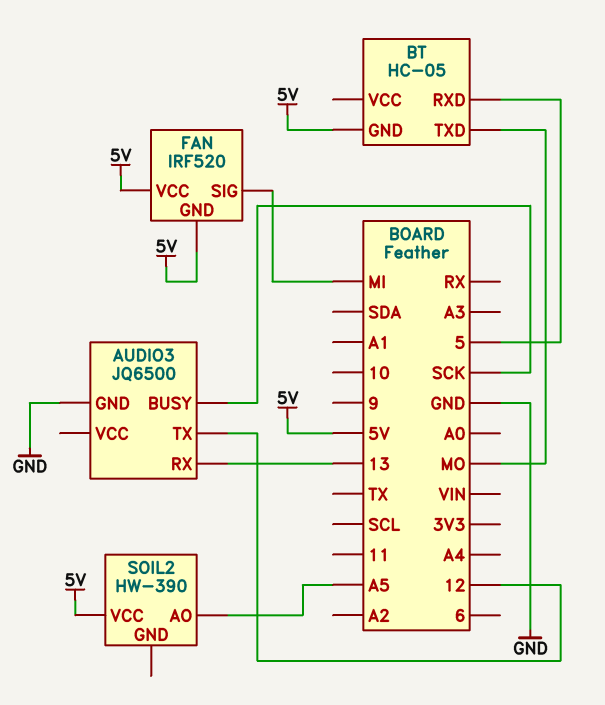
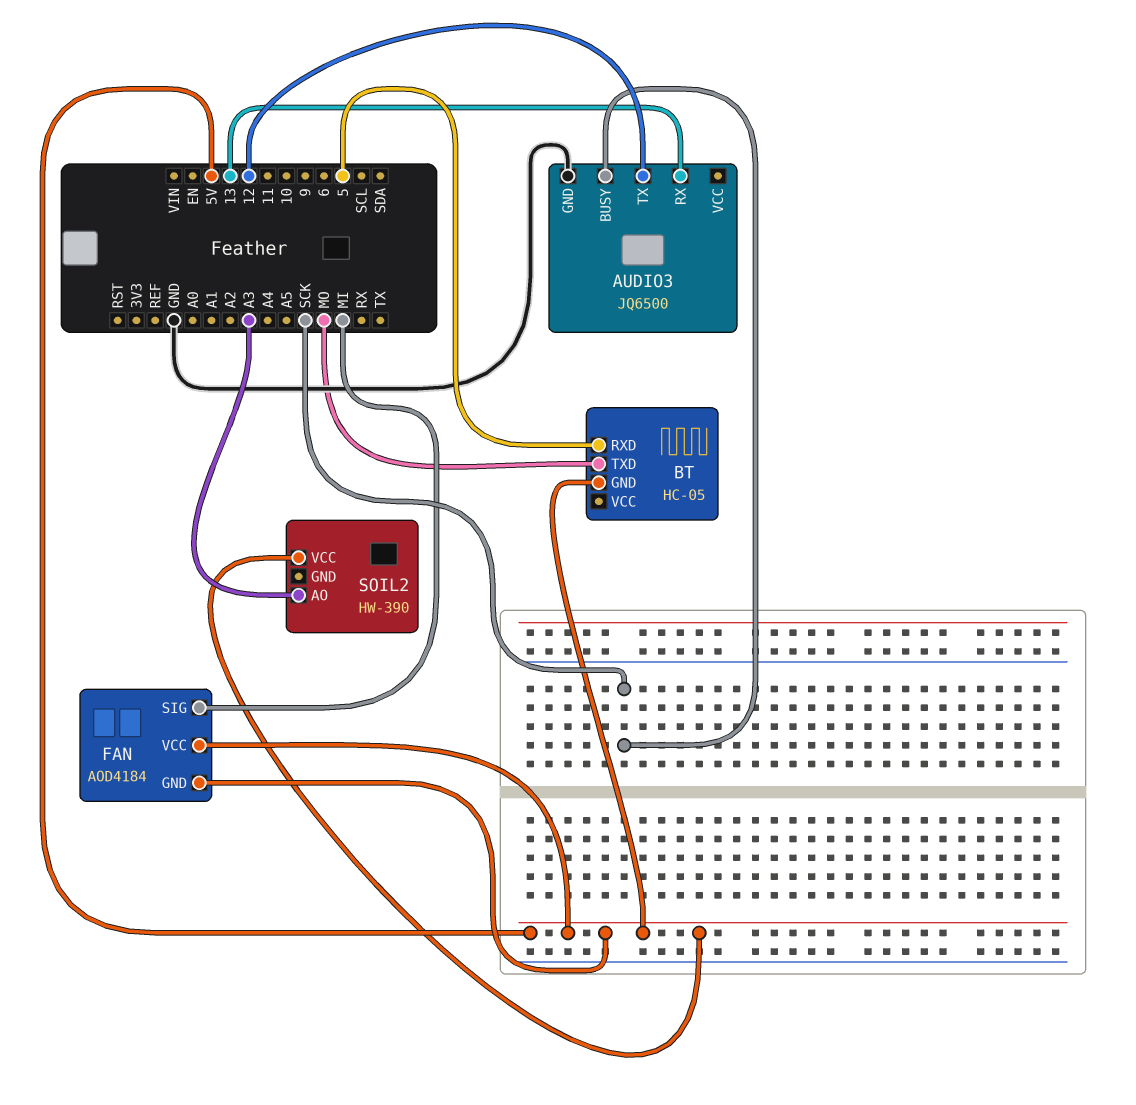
FAN: IRF520 -> AOD4184
SOIL2 pin AO: A5 -> A3

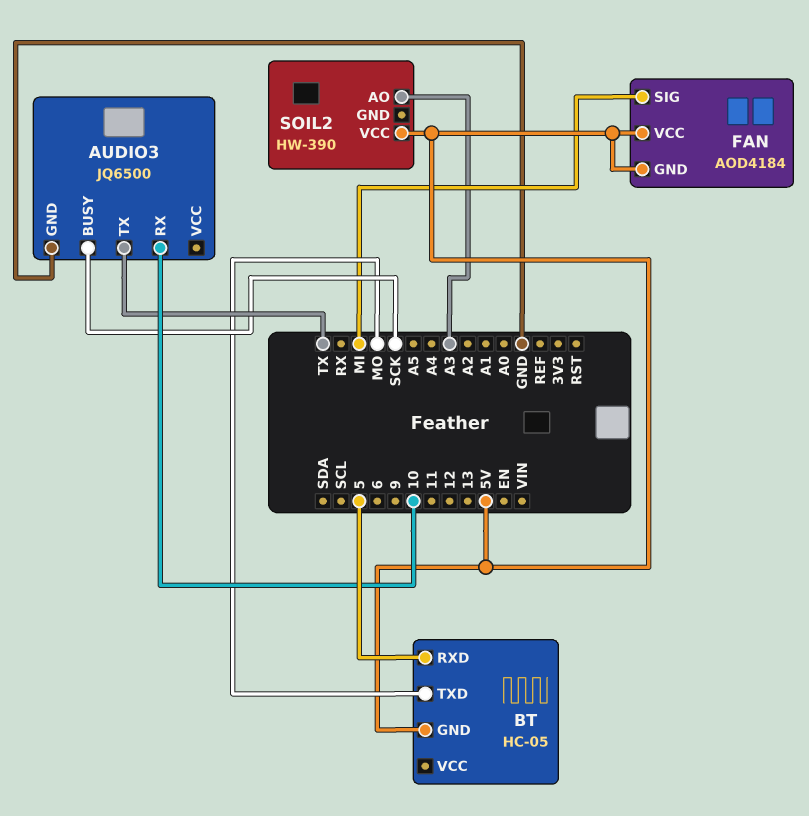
AUDIO3 pin RX: 13 -> 10
AUDIO3 pin TX: 12 -> TX

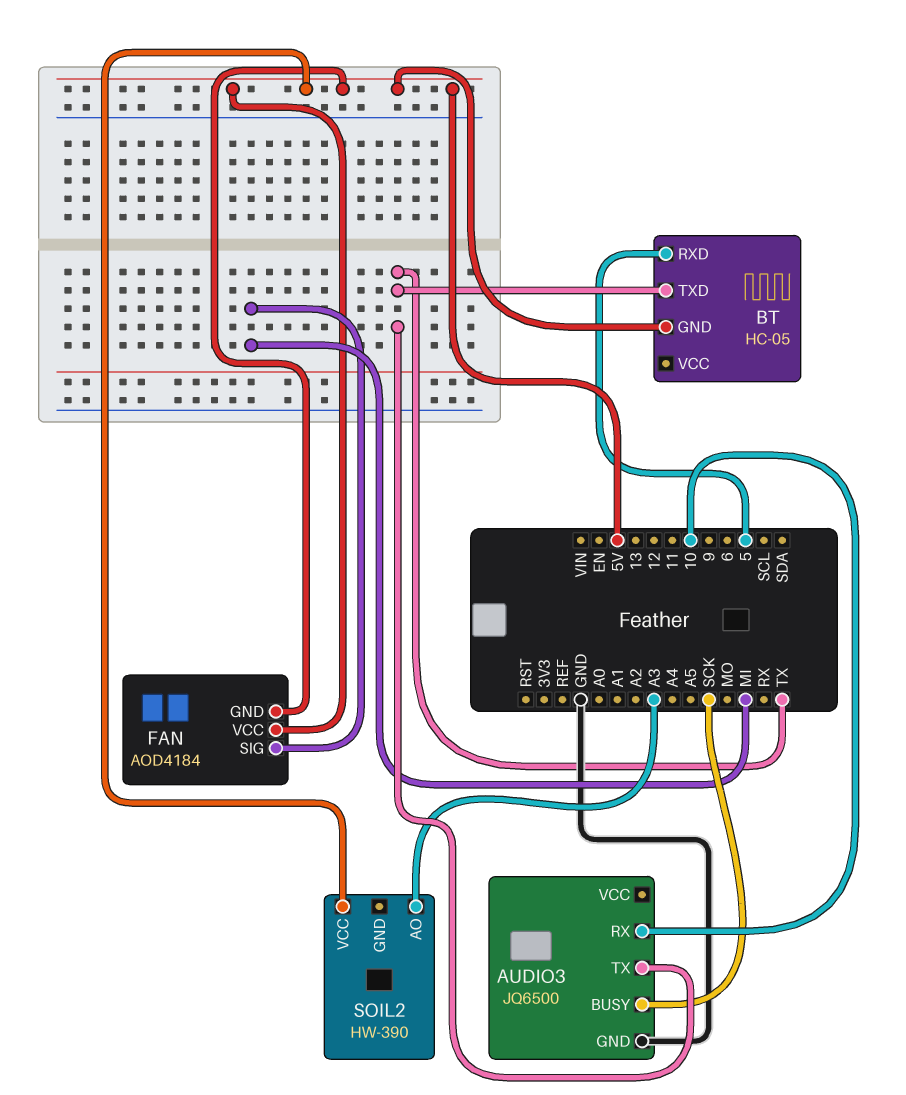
BT pin TXD: MO -> TX

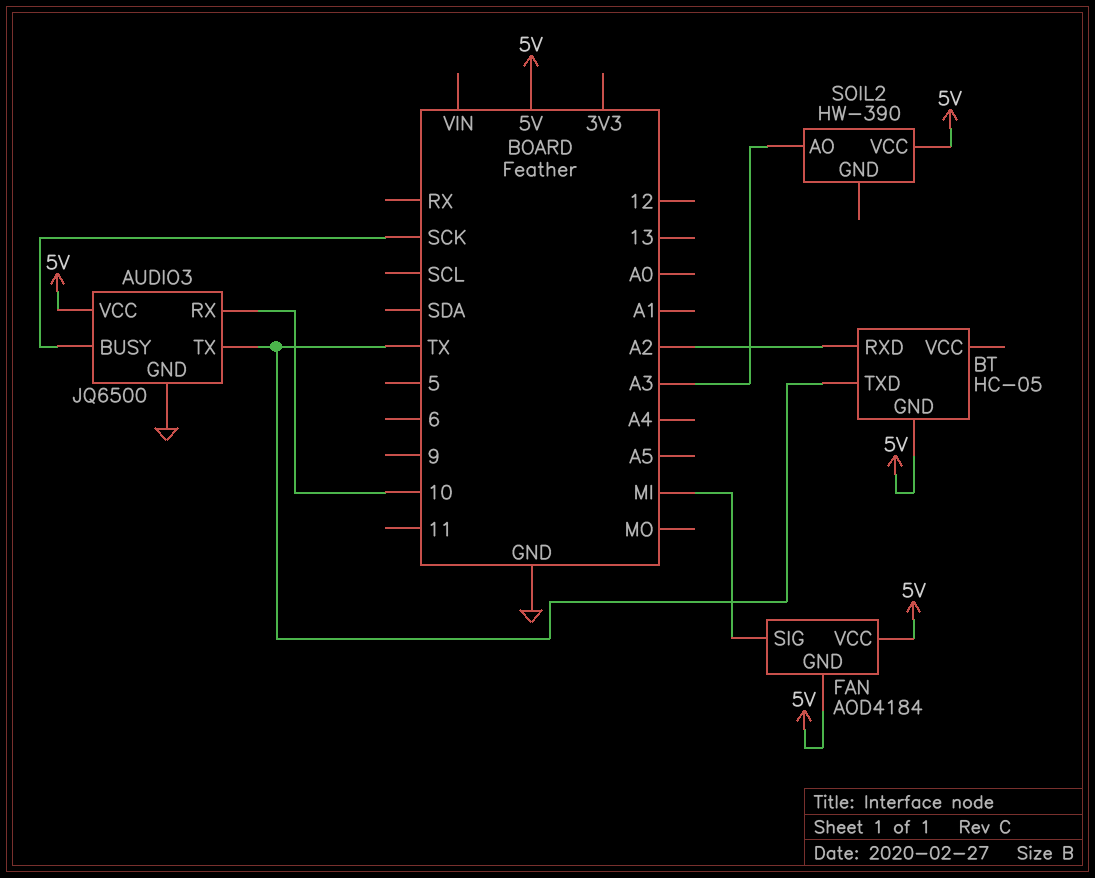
AUDIO3 pin VCC: none -> 5V
BT pin RXD: 5 -> A2

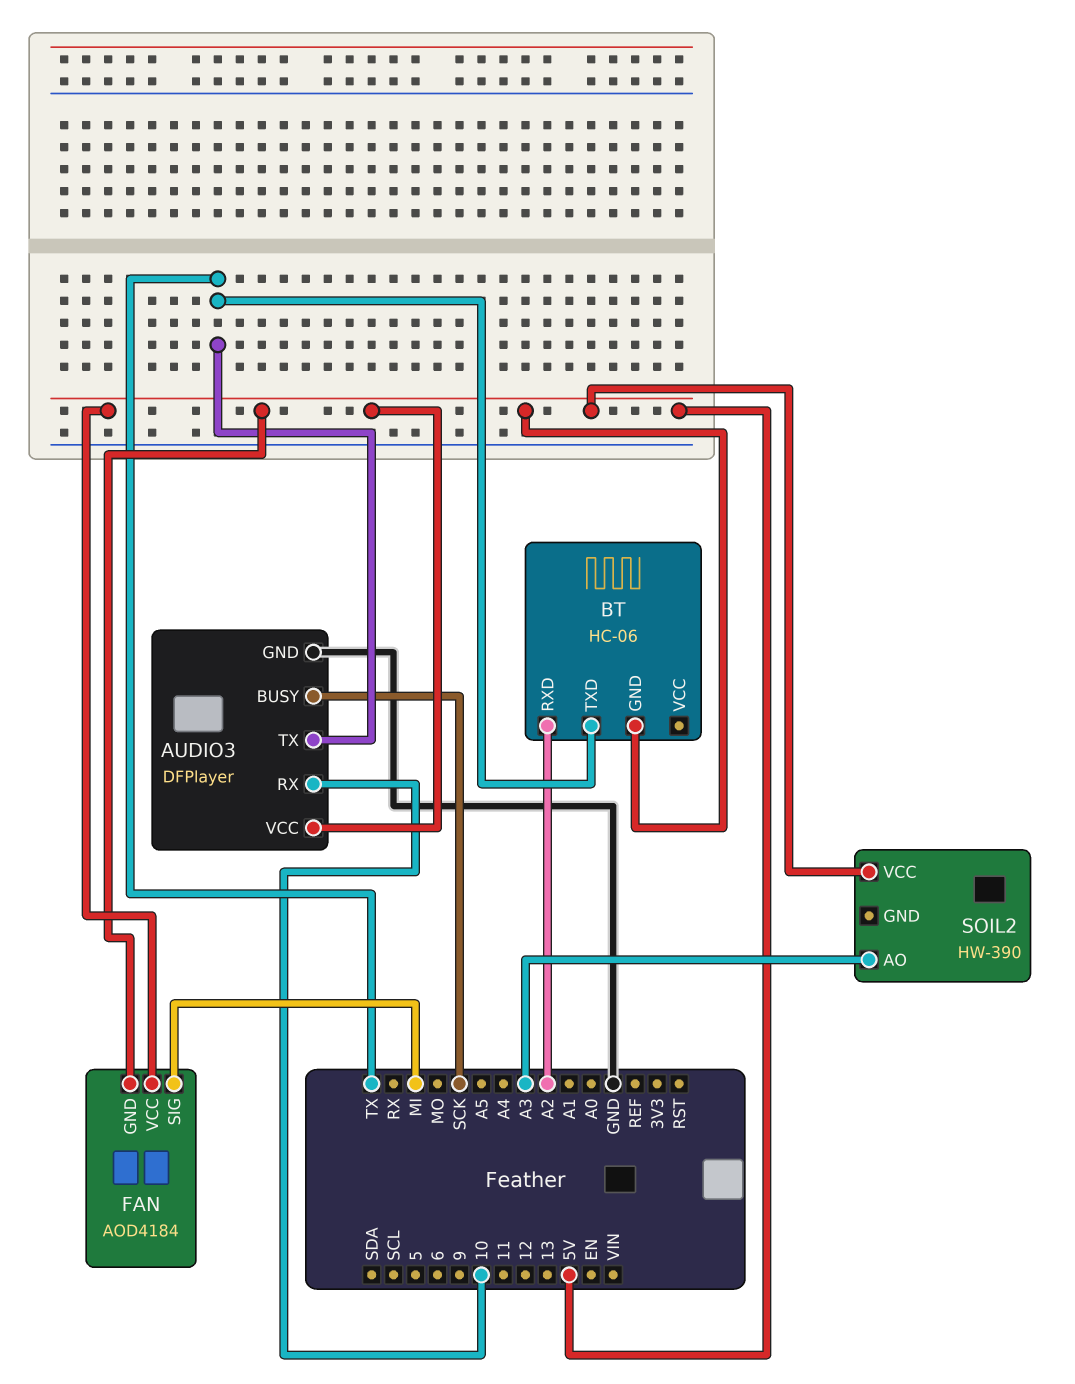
AUDIO3: JQ6500 -> DFPlayer
BT: HC-05 -> HC-06

